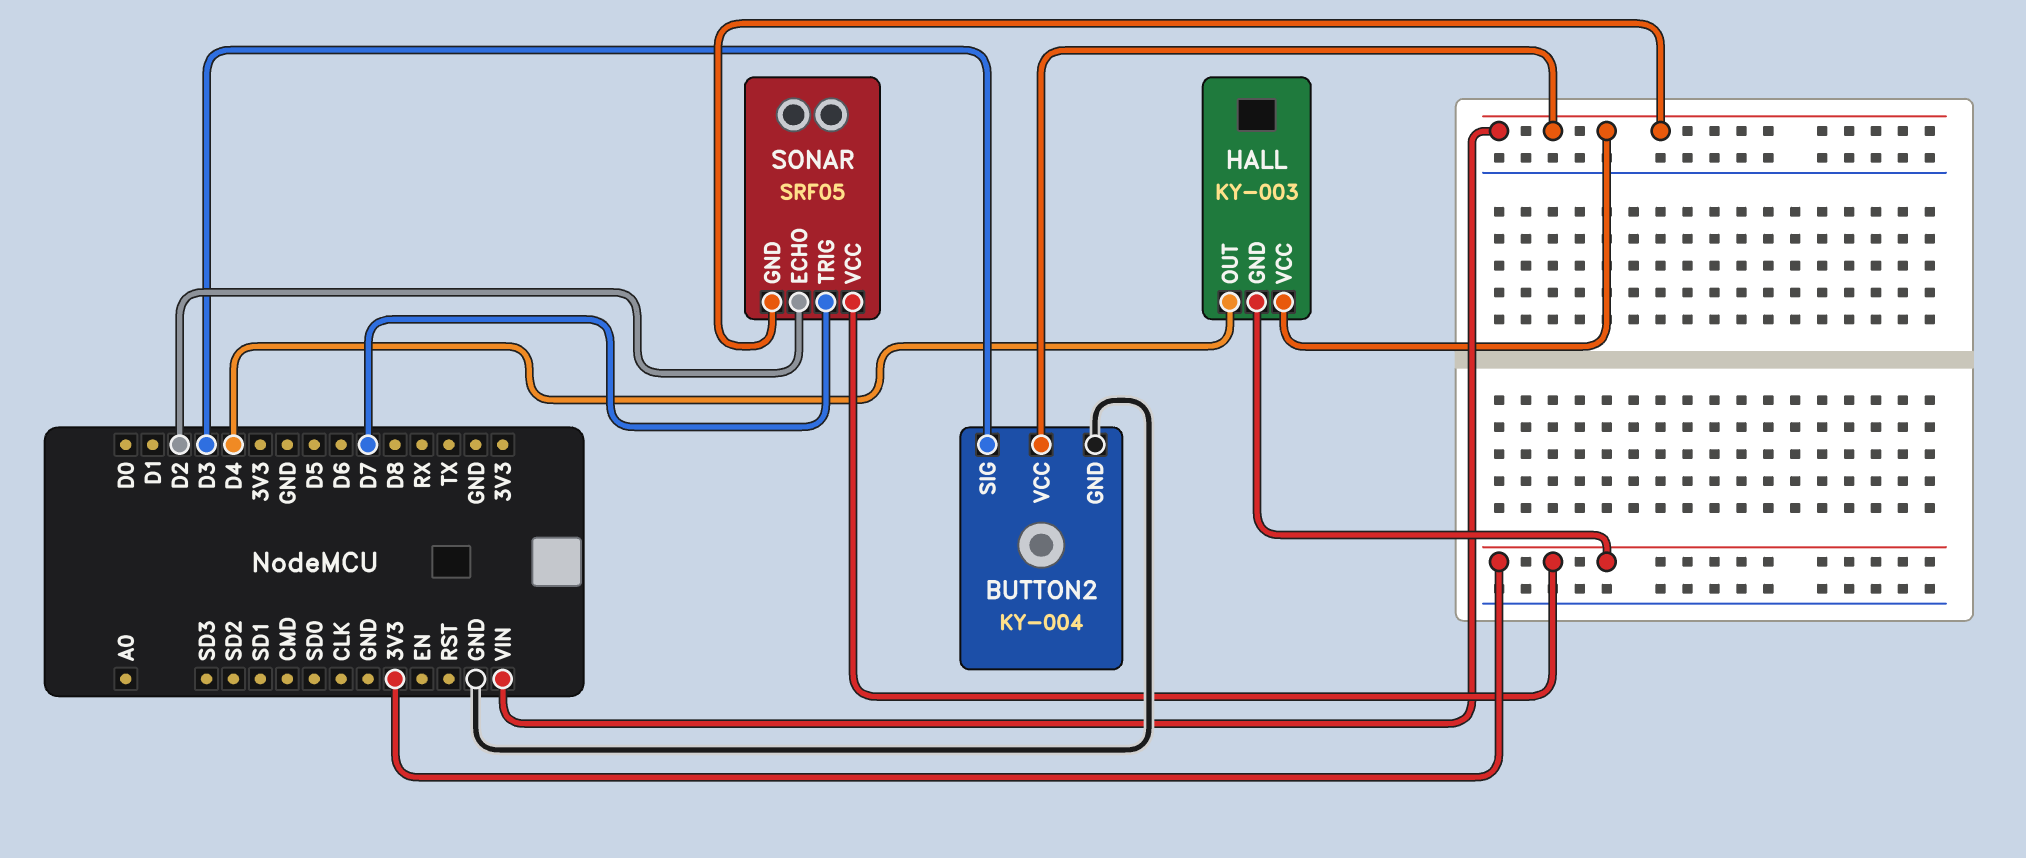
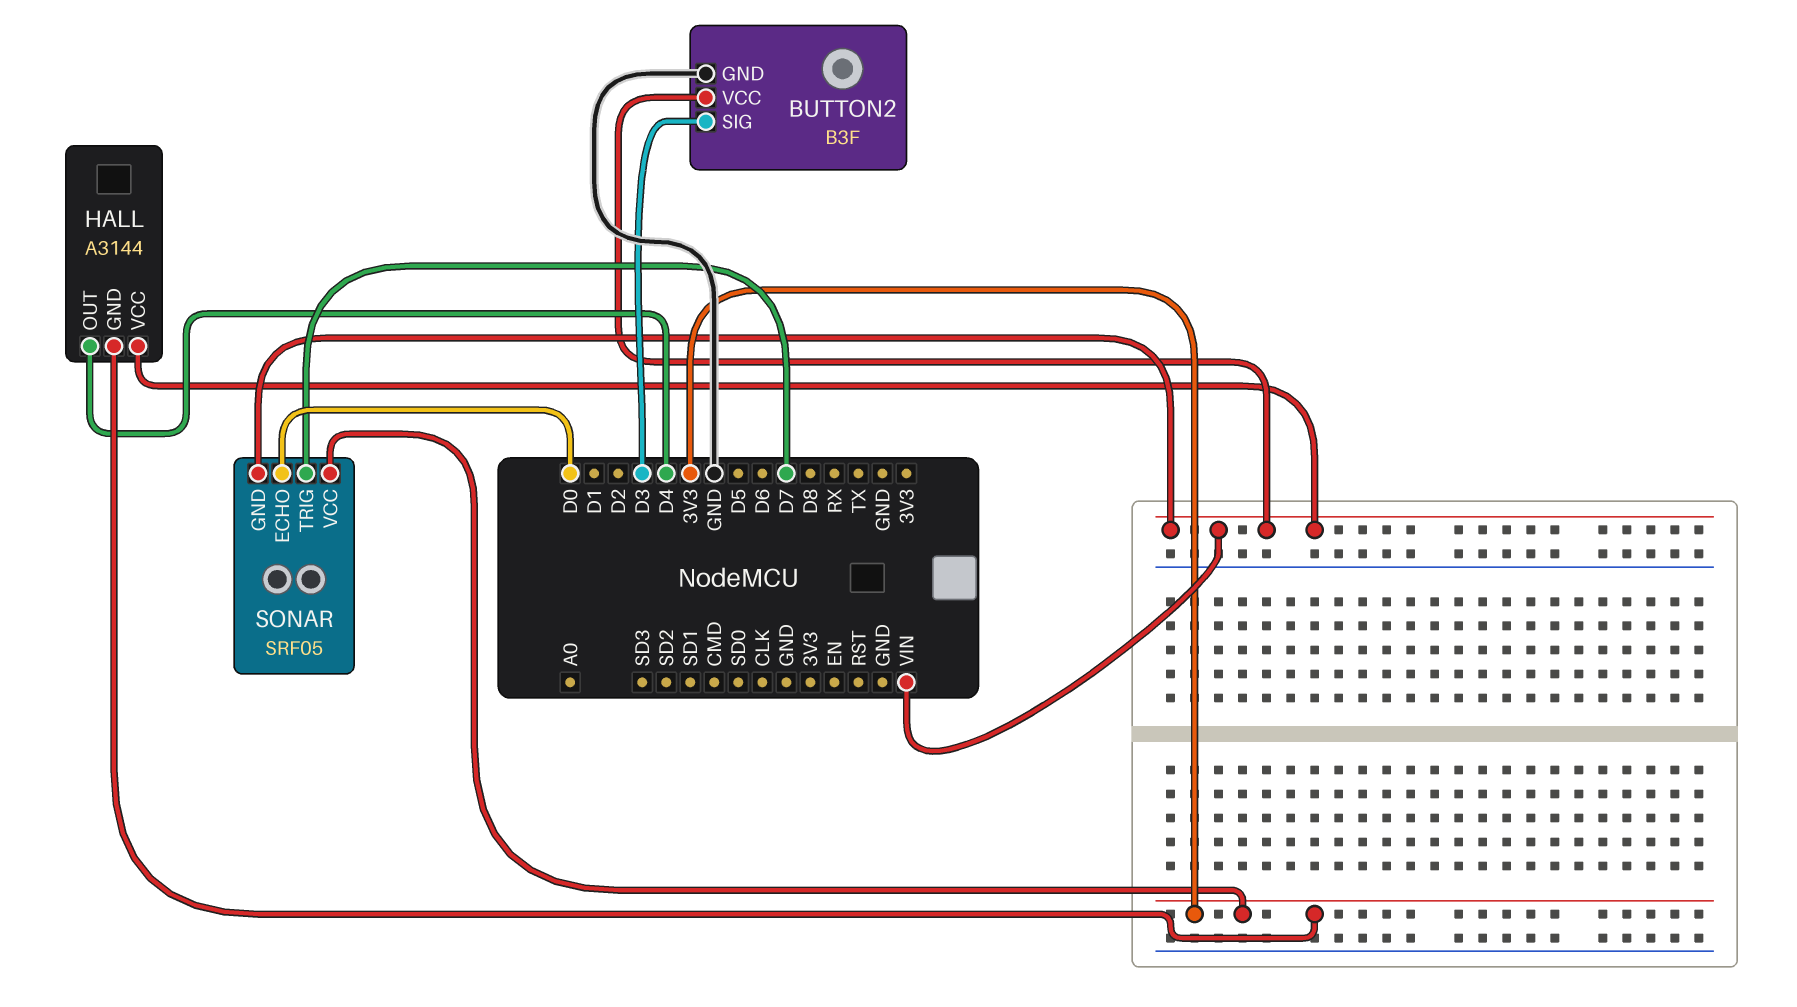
BUTTON2: KY-004 -> B3F
HALL: KY-003 -> A3144
SONAR pin ECHO: D2 -> D0

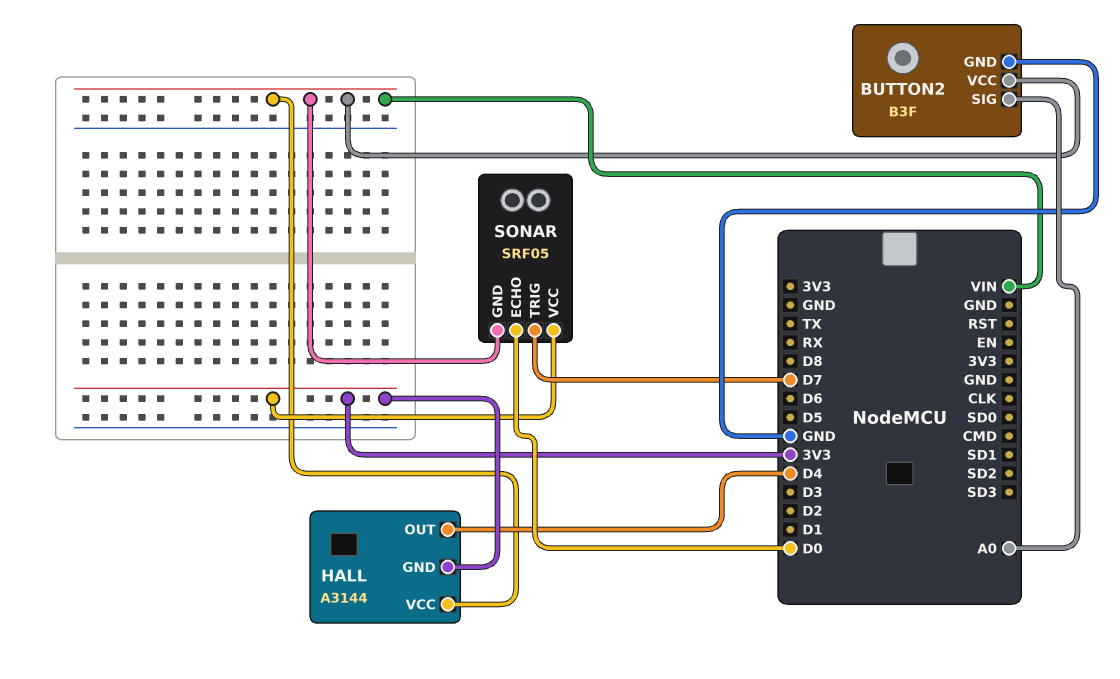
BUTTON2 pin SIG: D3 -> A0

